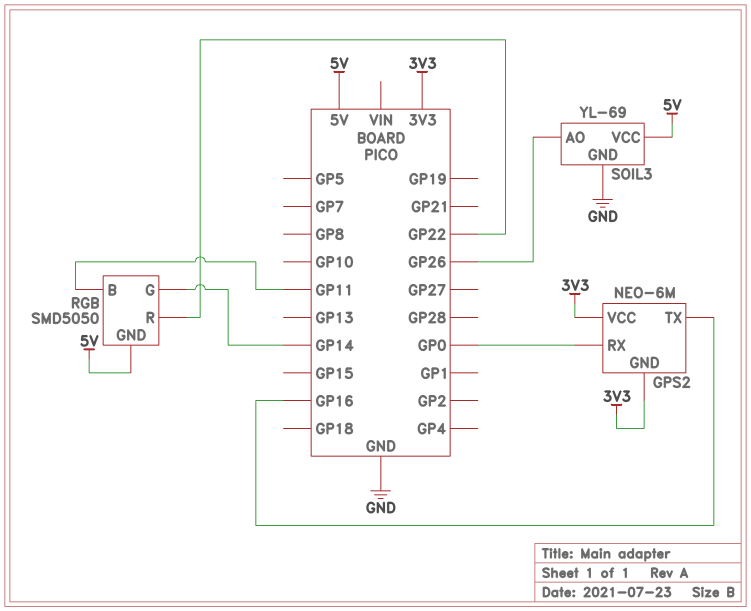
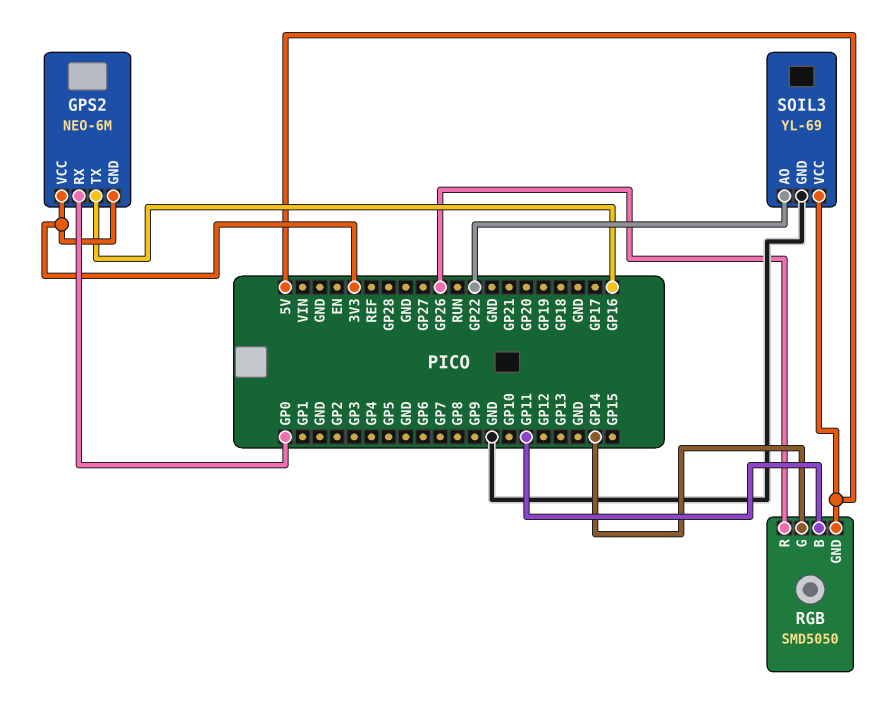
RGB pin R: GP22 -> GP26
SOIL3 pin AO: GP26 -> GP22

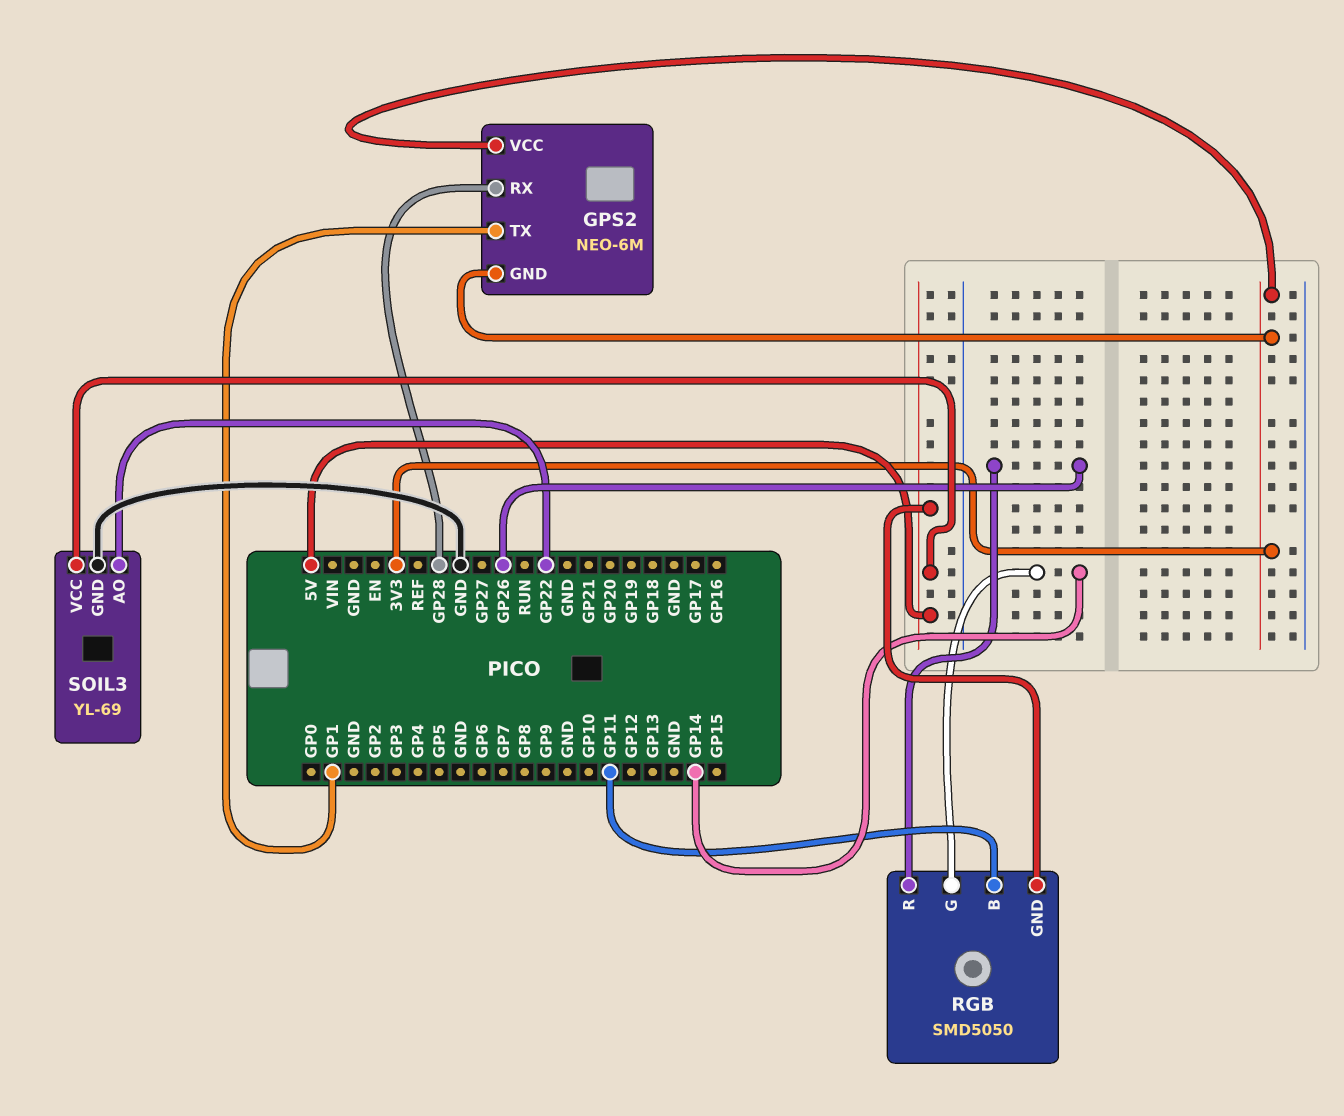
GPS2 pin RX: GP0 -> GP28
GPS2 pin TX: GP16 -> GP1

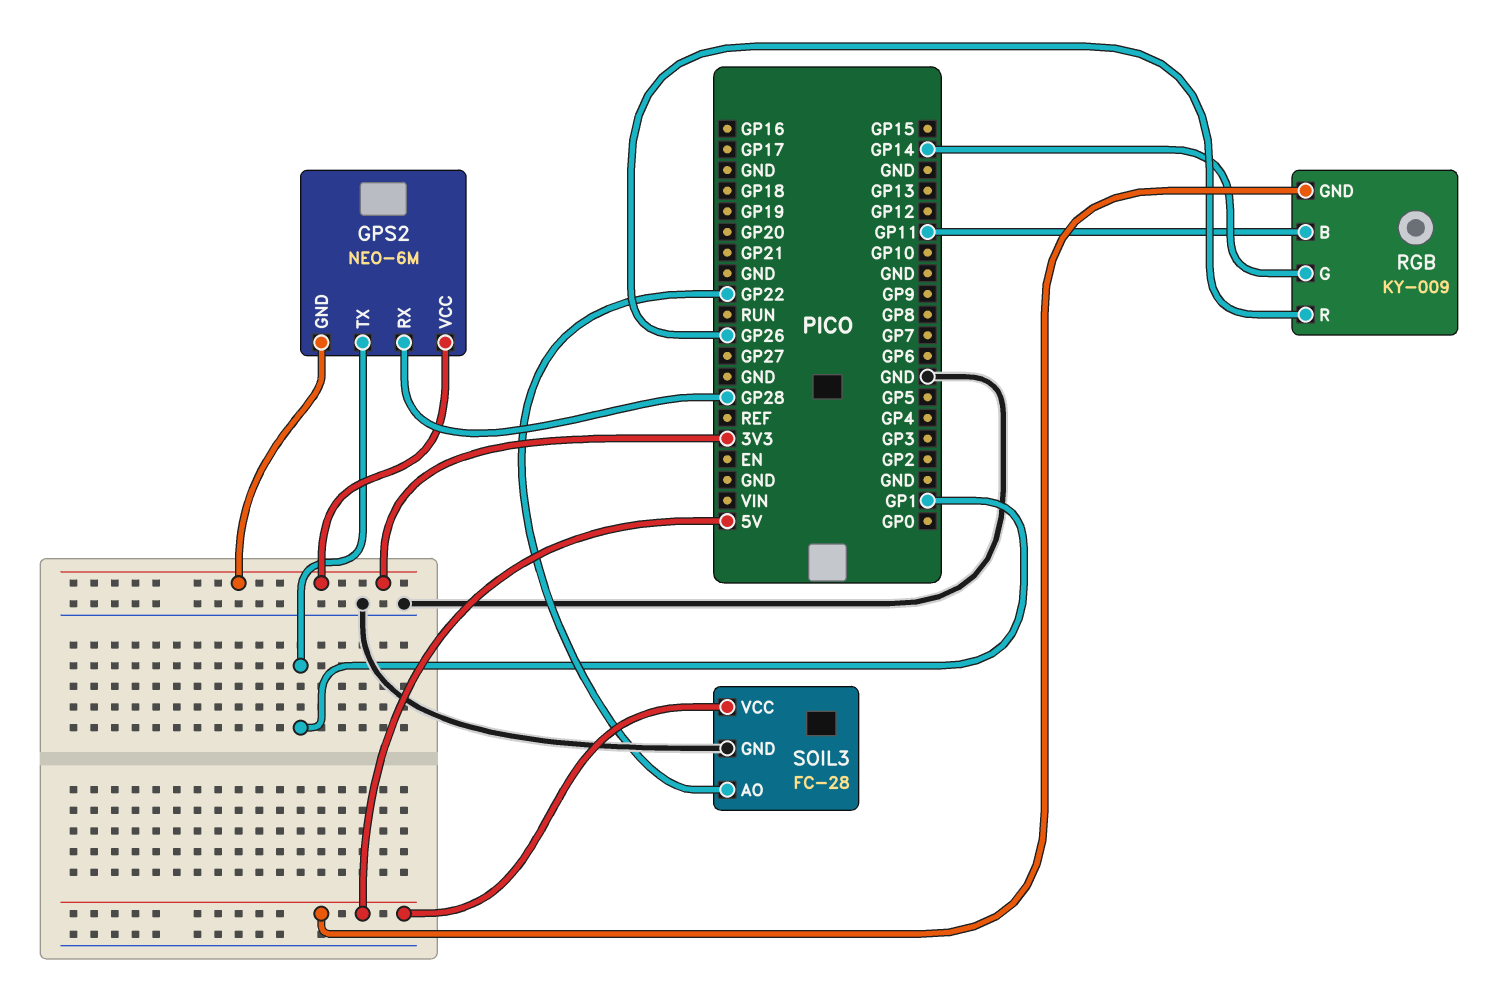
RGB: SMD5050 -> KY-009
SOIL3: YL-69 -> FC-28

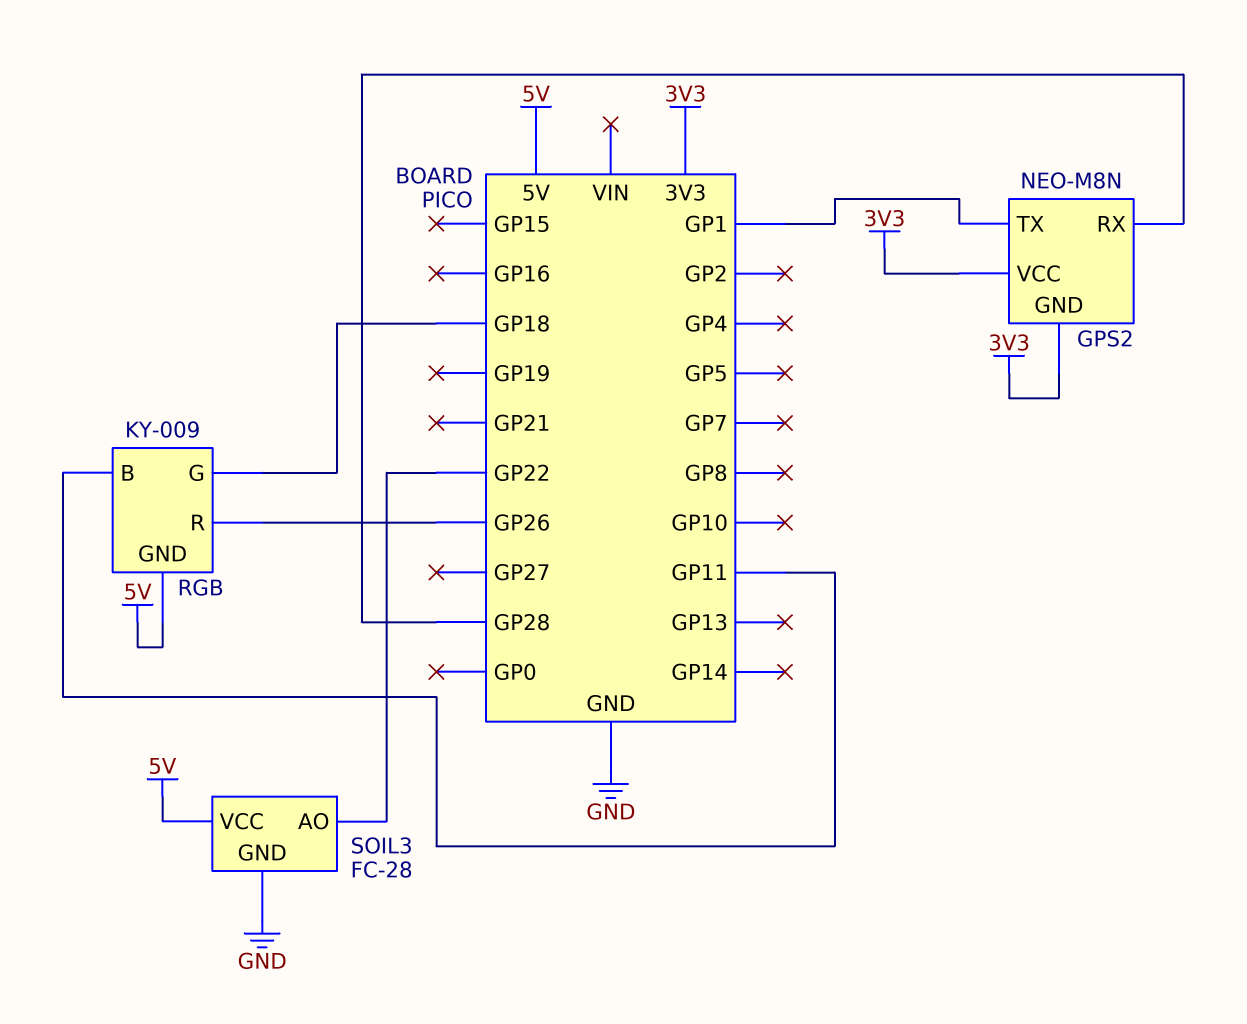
GPS2: NEO-6M -> NEO-M8N
RGB pin G: GP14 -> GP18

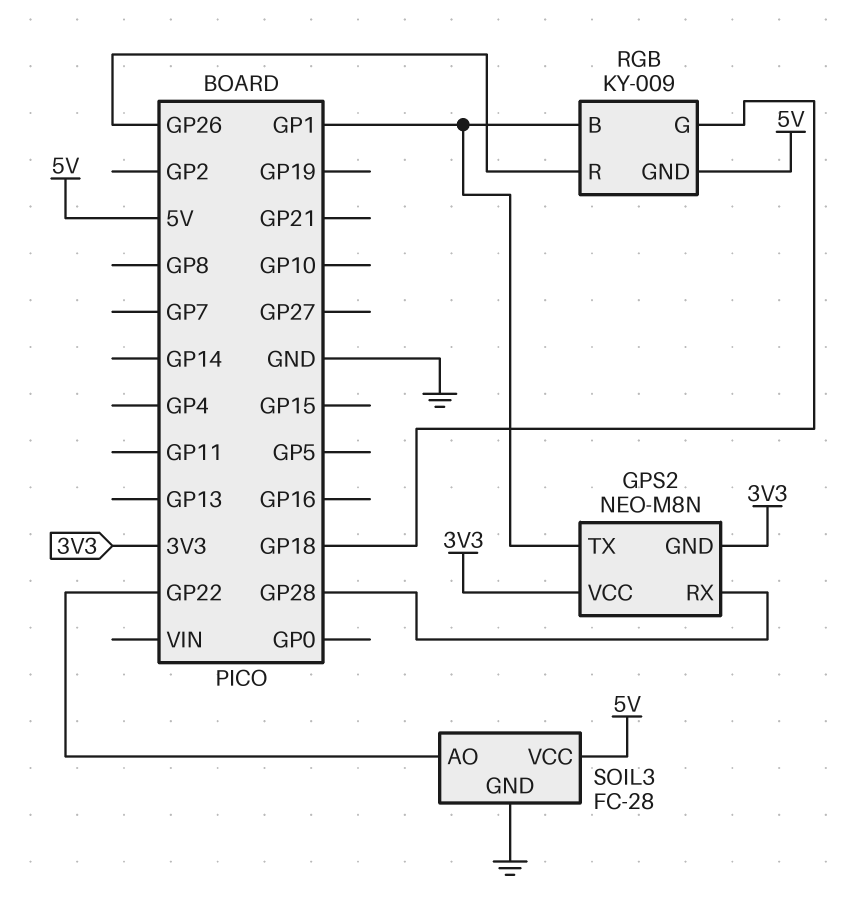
RGB pin B: GP11 -> GP1

